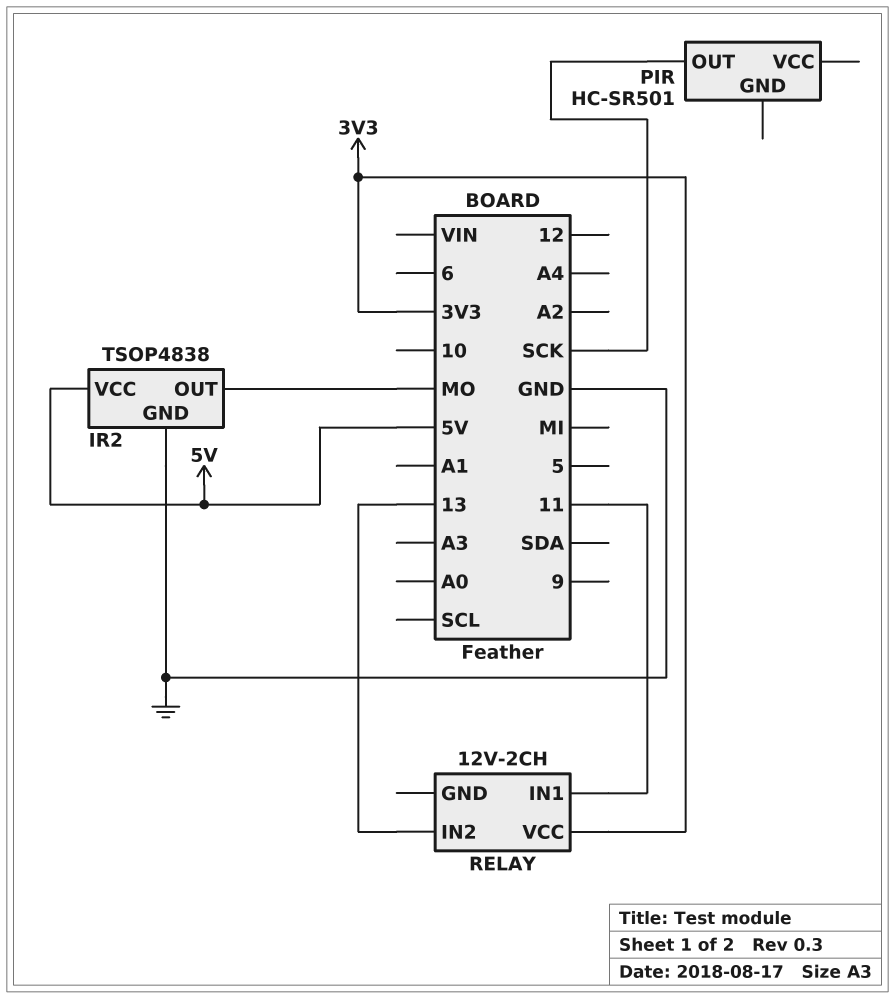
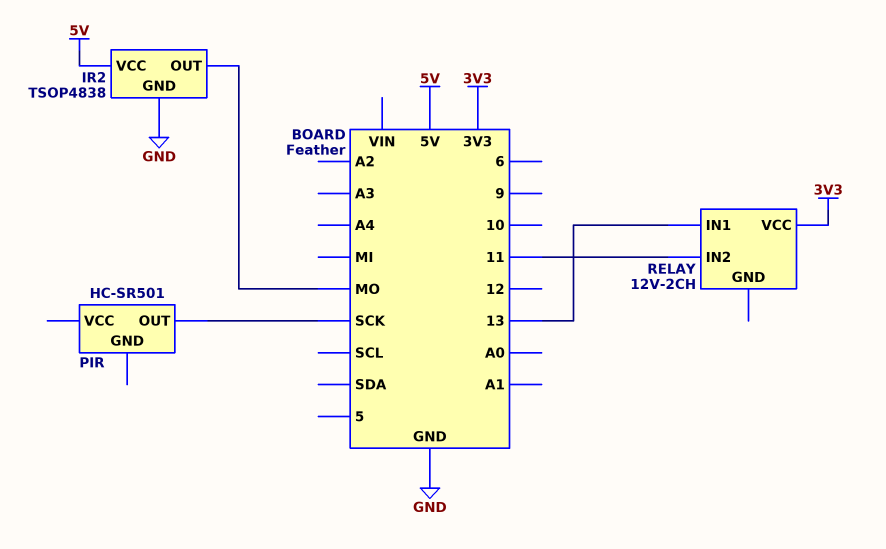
RELAY pin IN1: 11 -> 13
RELAY pin IN2: 13 -> 11

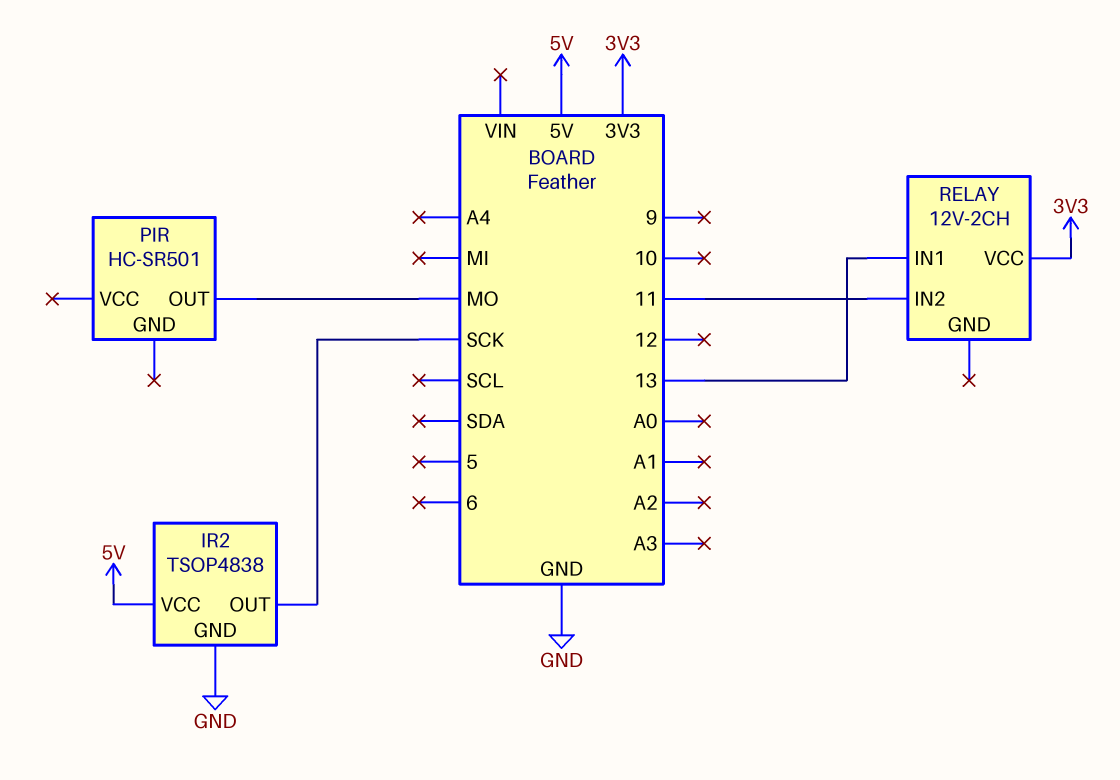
IR2 pin OUT: MO -> SCK
PIR pin OUT: SCK -> MO

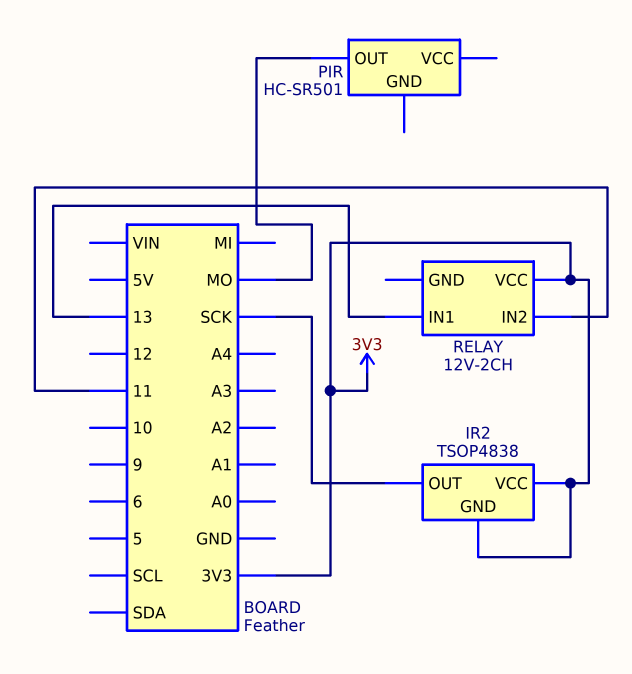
IR2 pin GND: GND -> 3V3
IR2 pin VCC: 5V -> 3V3

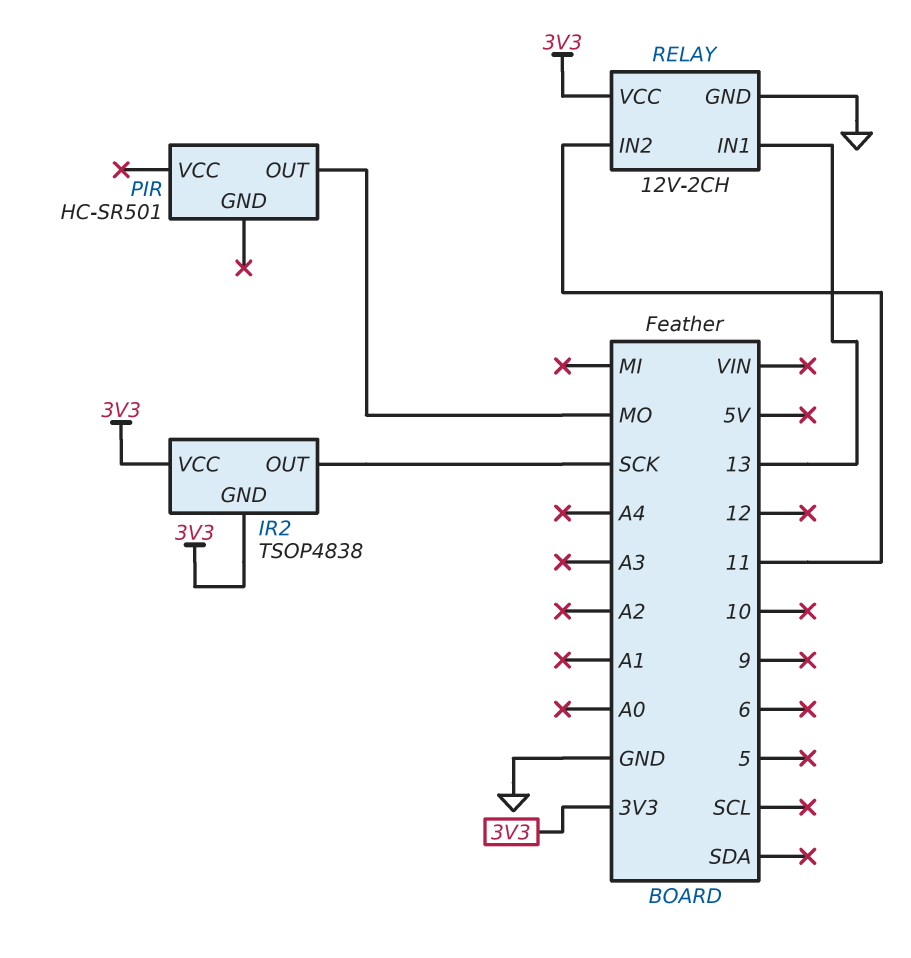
RELAY pin GND: none -> GND

